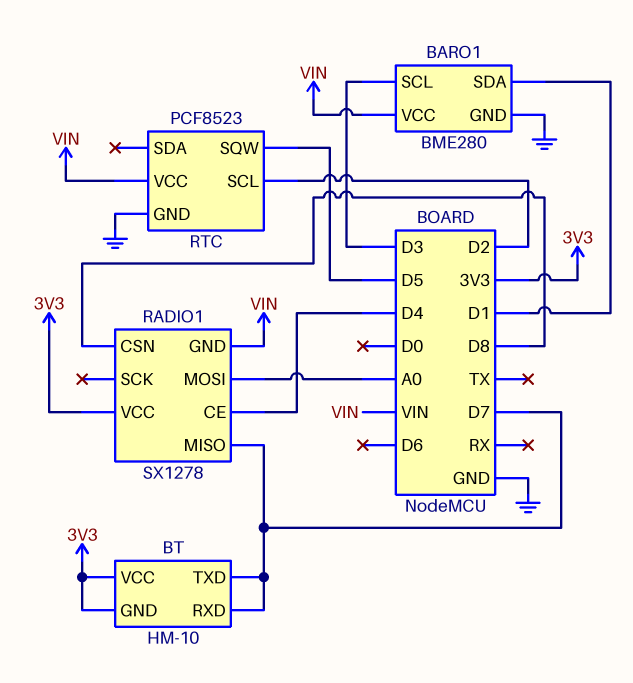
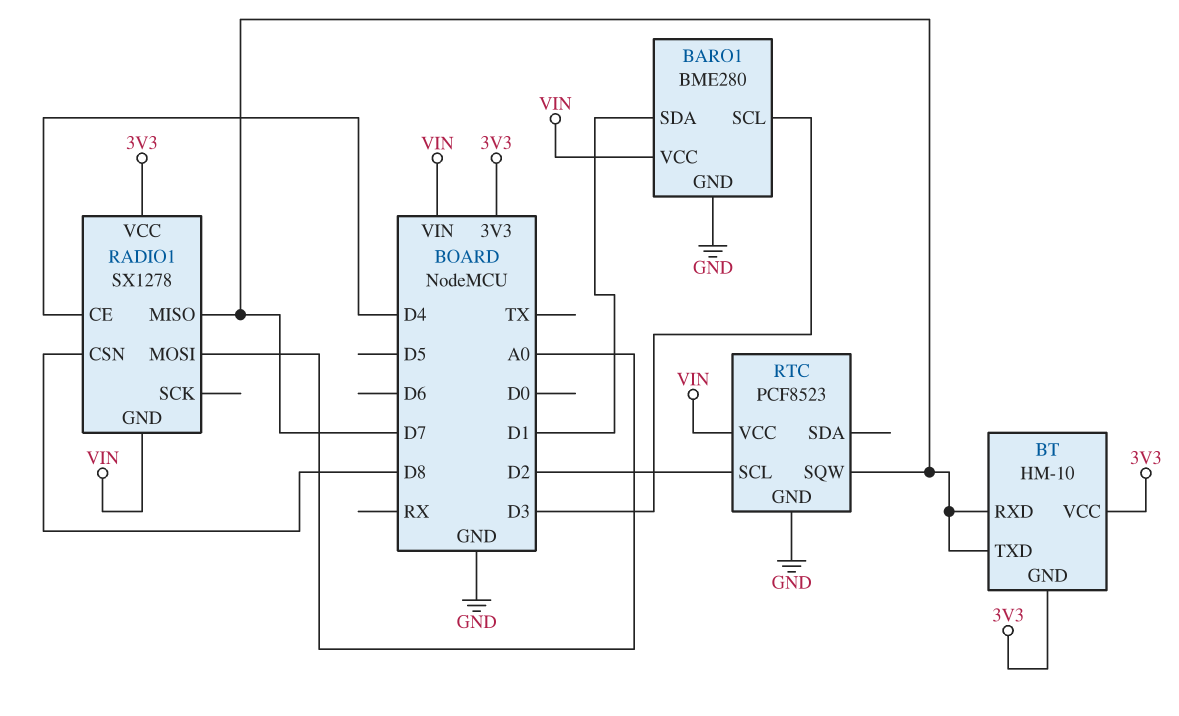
RTC pin SQW: D5 -> D7

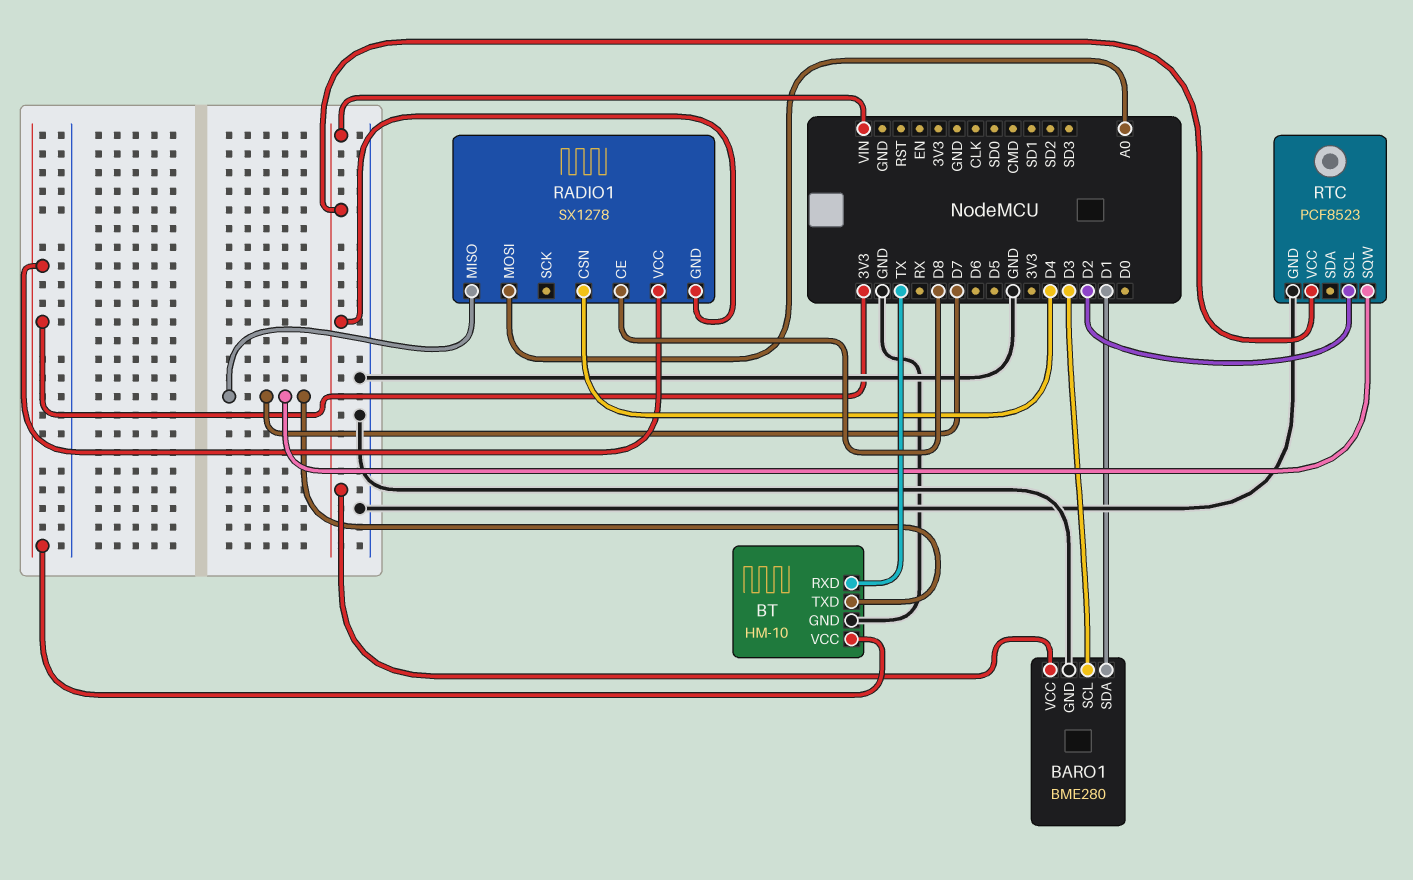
BT pin GND: 3V3 -> GND
BT pin RXD: D7 -> TX
RADIO1 pin CE: D4 -> D8
RADIO1 pin CSN: D8 -> D4

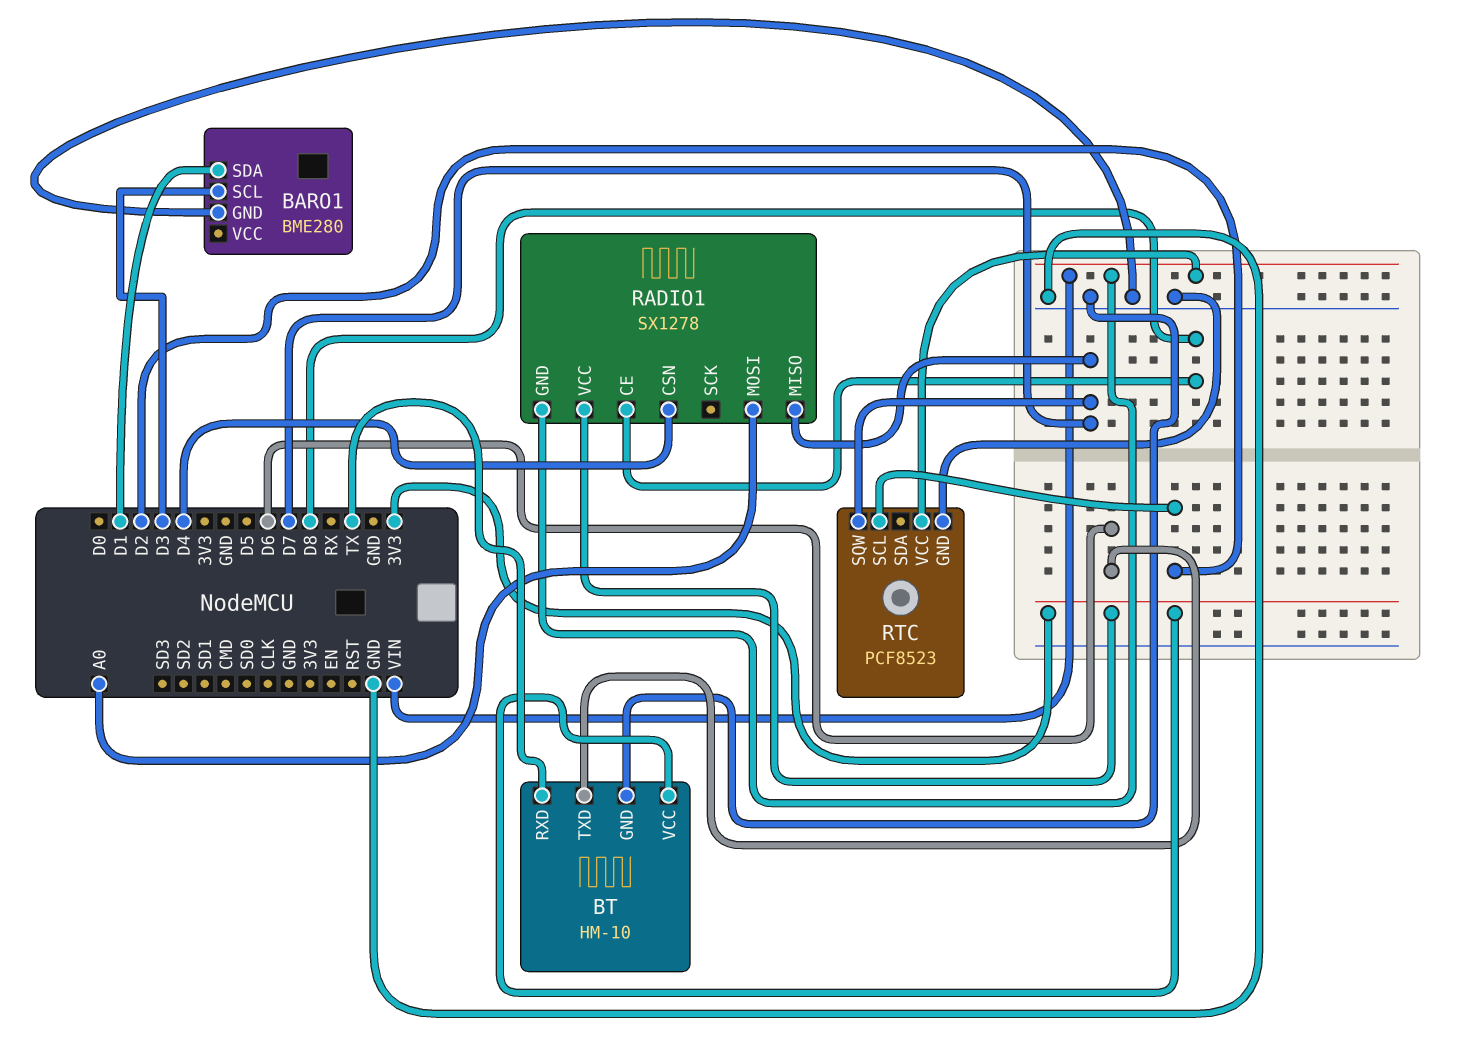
BARO1 pin VCC: VIN -> none
BT pin TXD: D7 -> D6

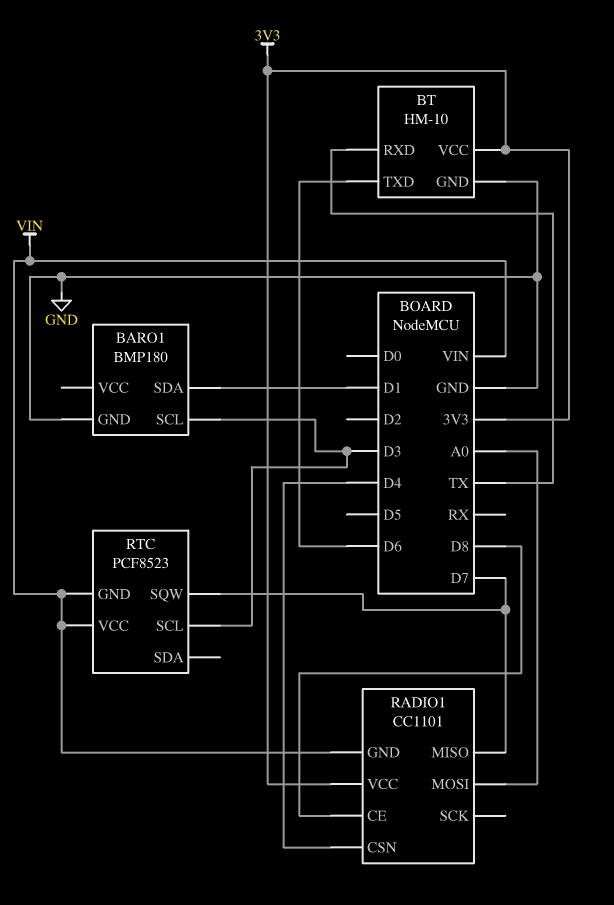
BARO1: BME280 -> BMP180
RADIO1: SX1278 -> CC1101
RTC pin GND: GND -> VIN
RTC pin SCL: D2 -> D3

